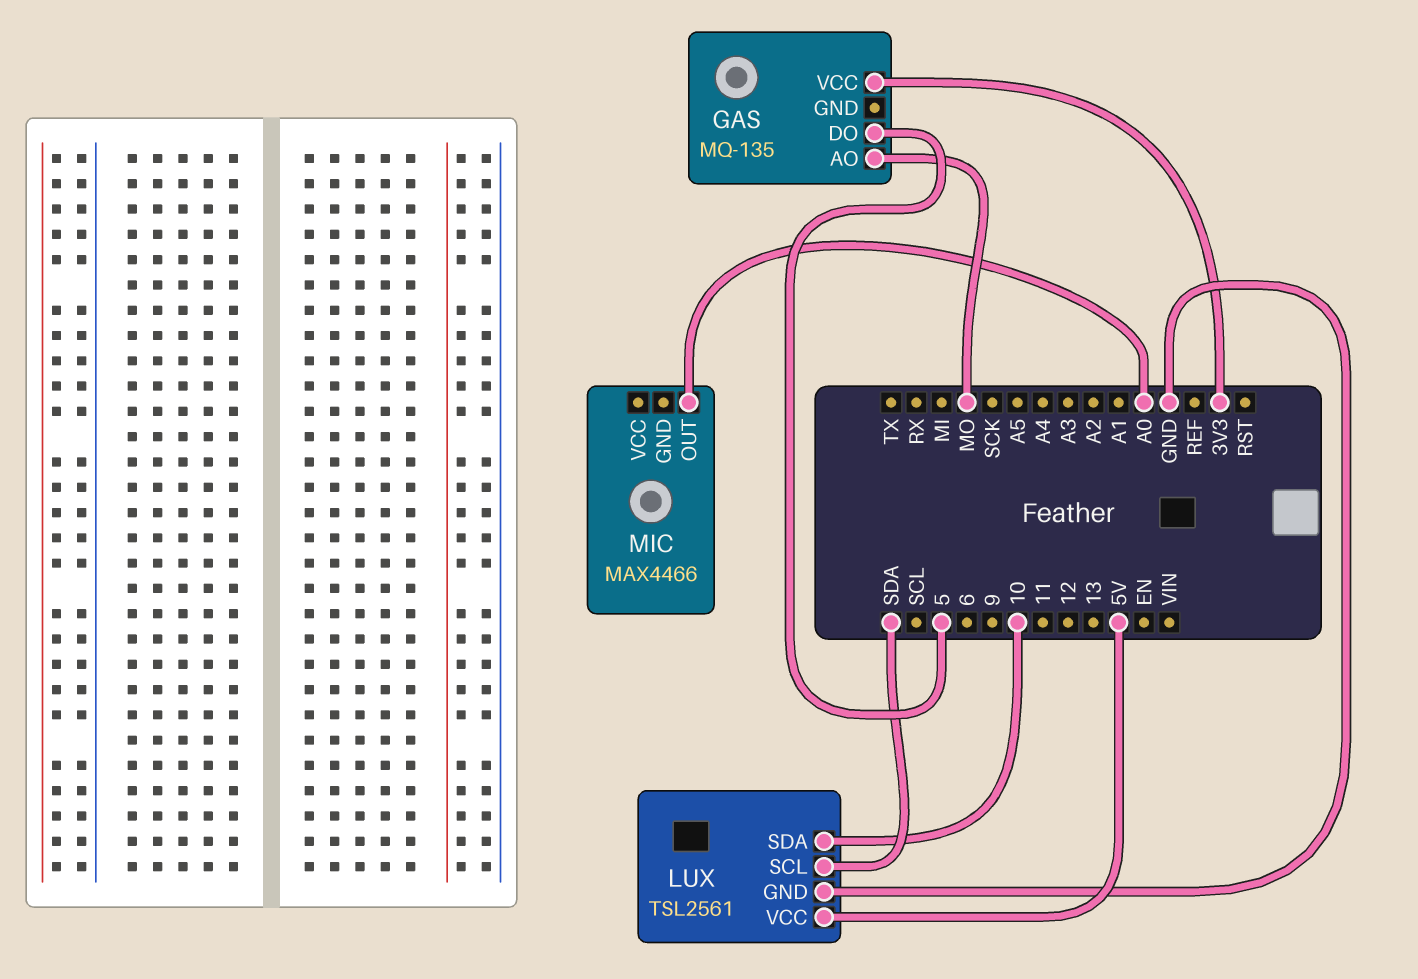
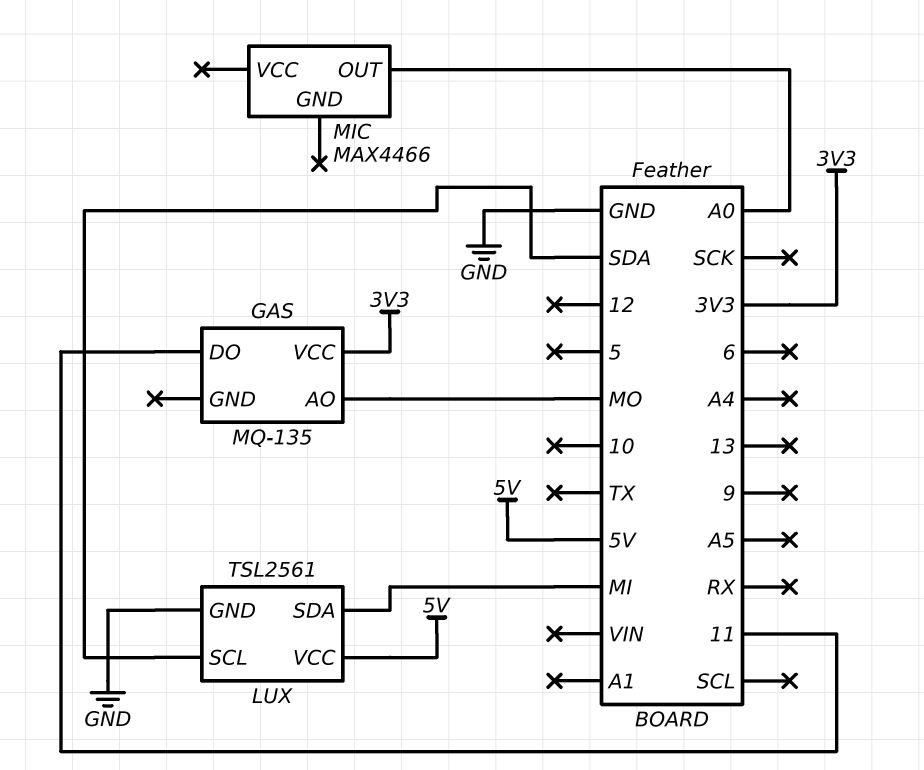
GAS pin DO: 5 -> 11
LUX pin SDA: 10 -> MI

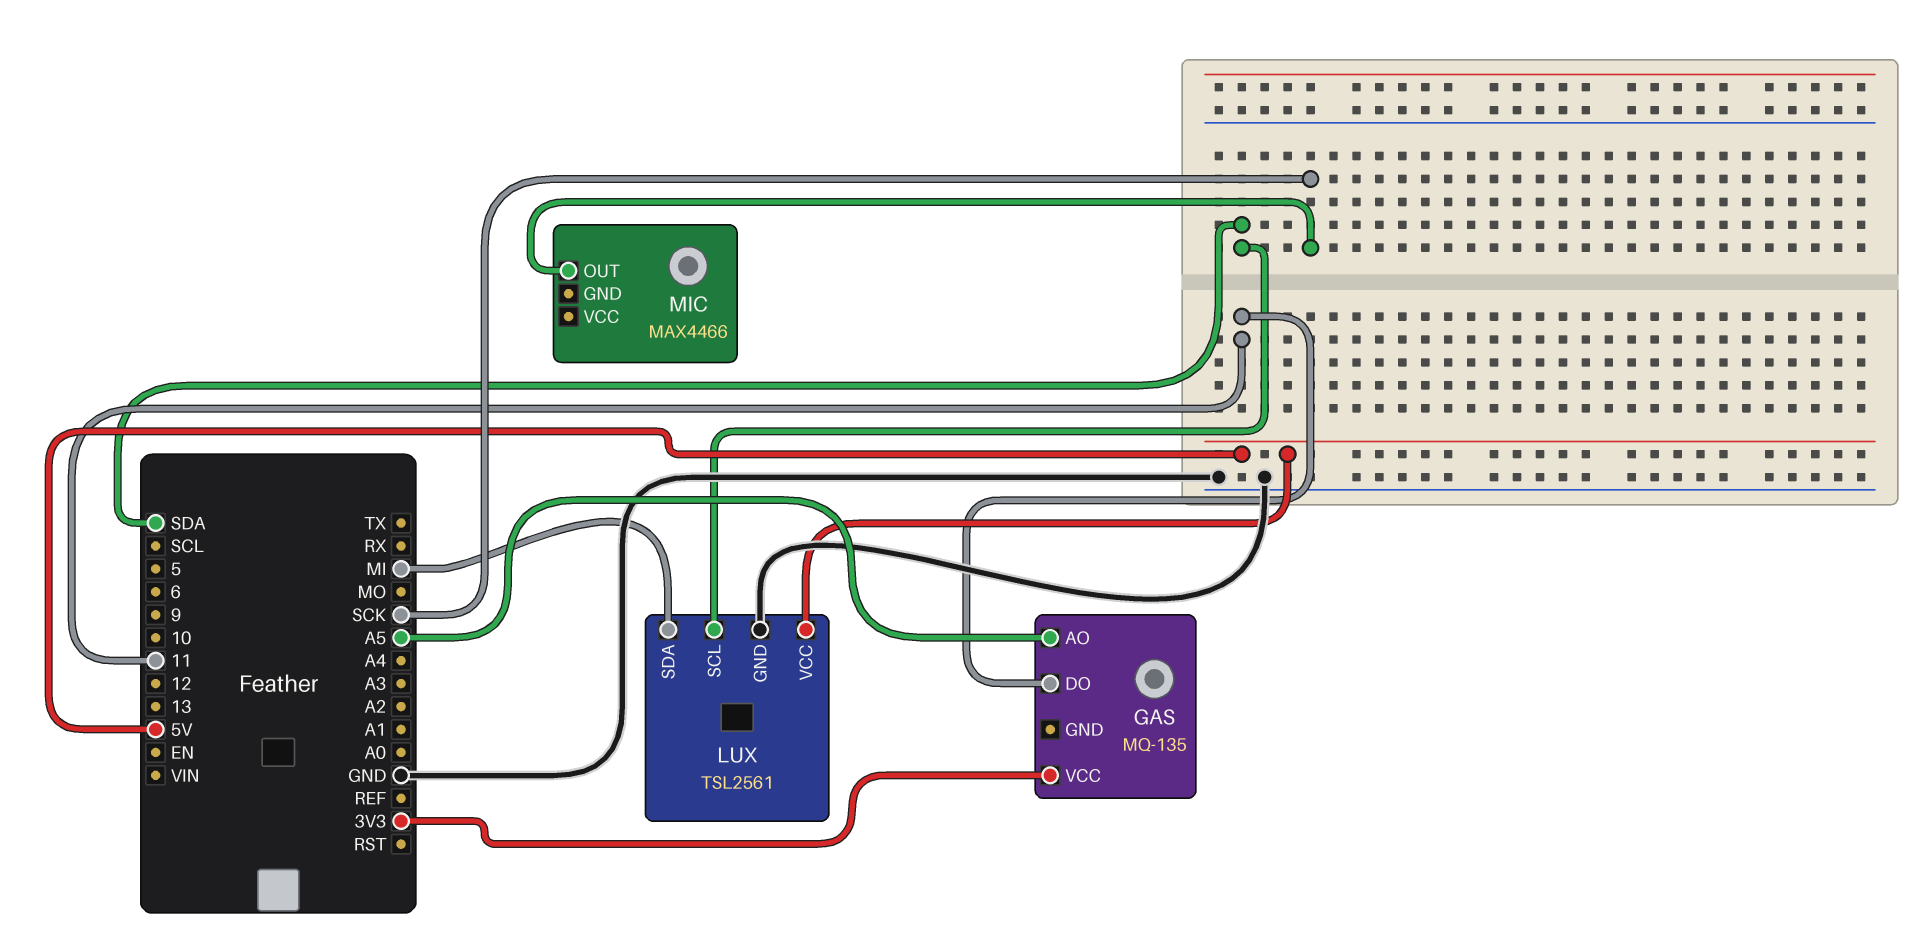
GAS pin AO: MO -> A5
MIC pin OUT: A0 -> SCK

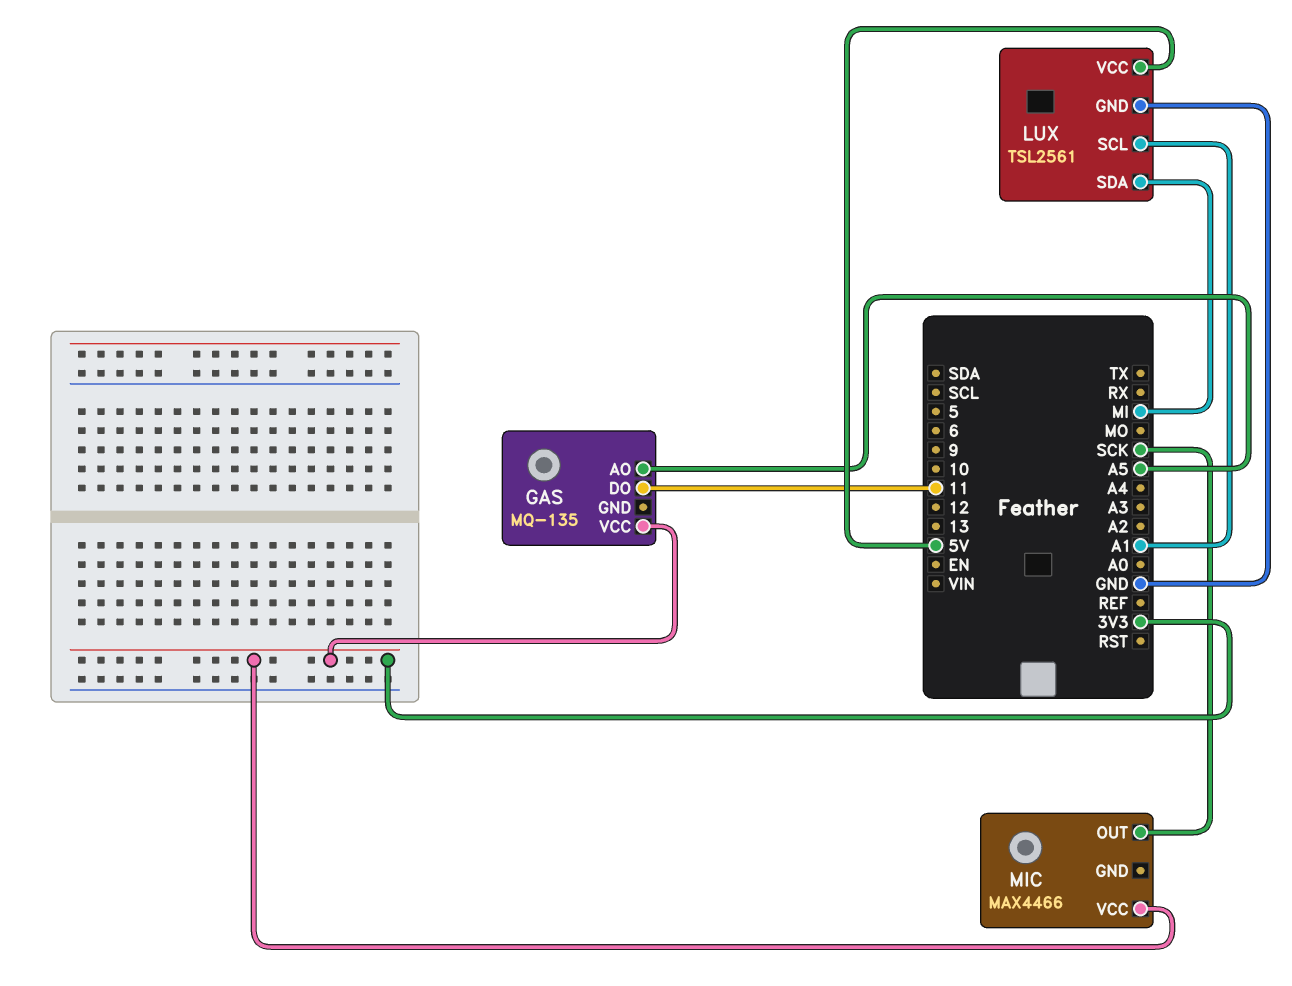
LUX pin SCL: SDA -> A1
MIC pin VCC: none -> 3V3

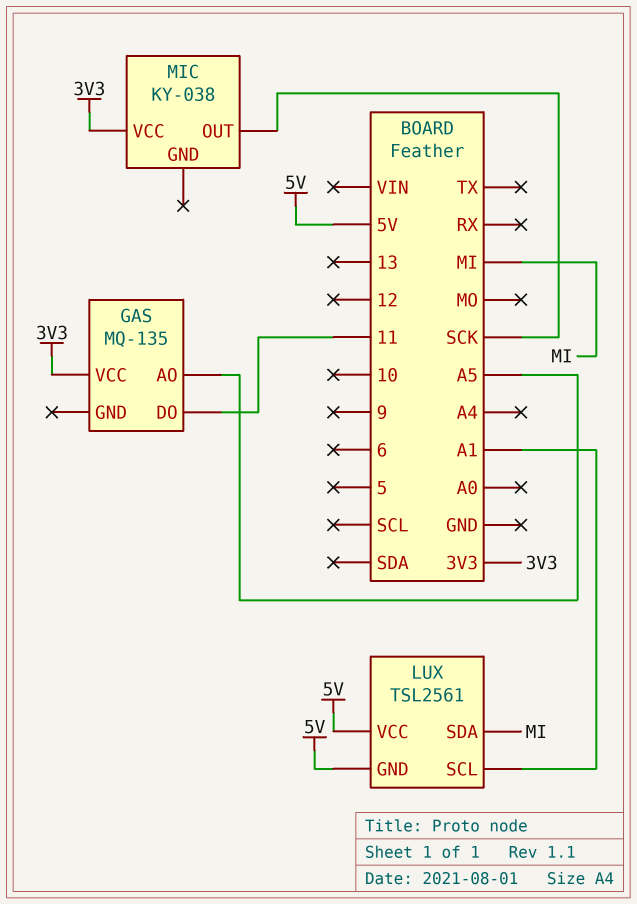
LUX pin GND: GND -> 5V
MIC: MAX4466 -> KY-038

